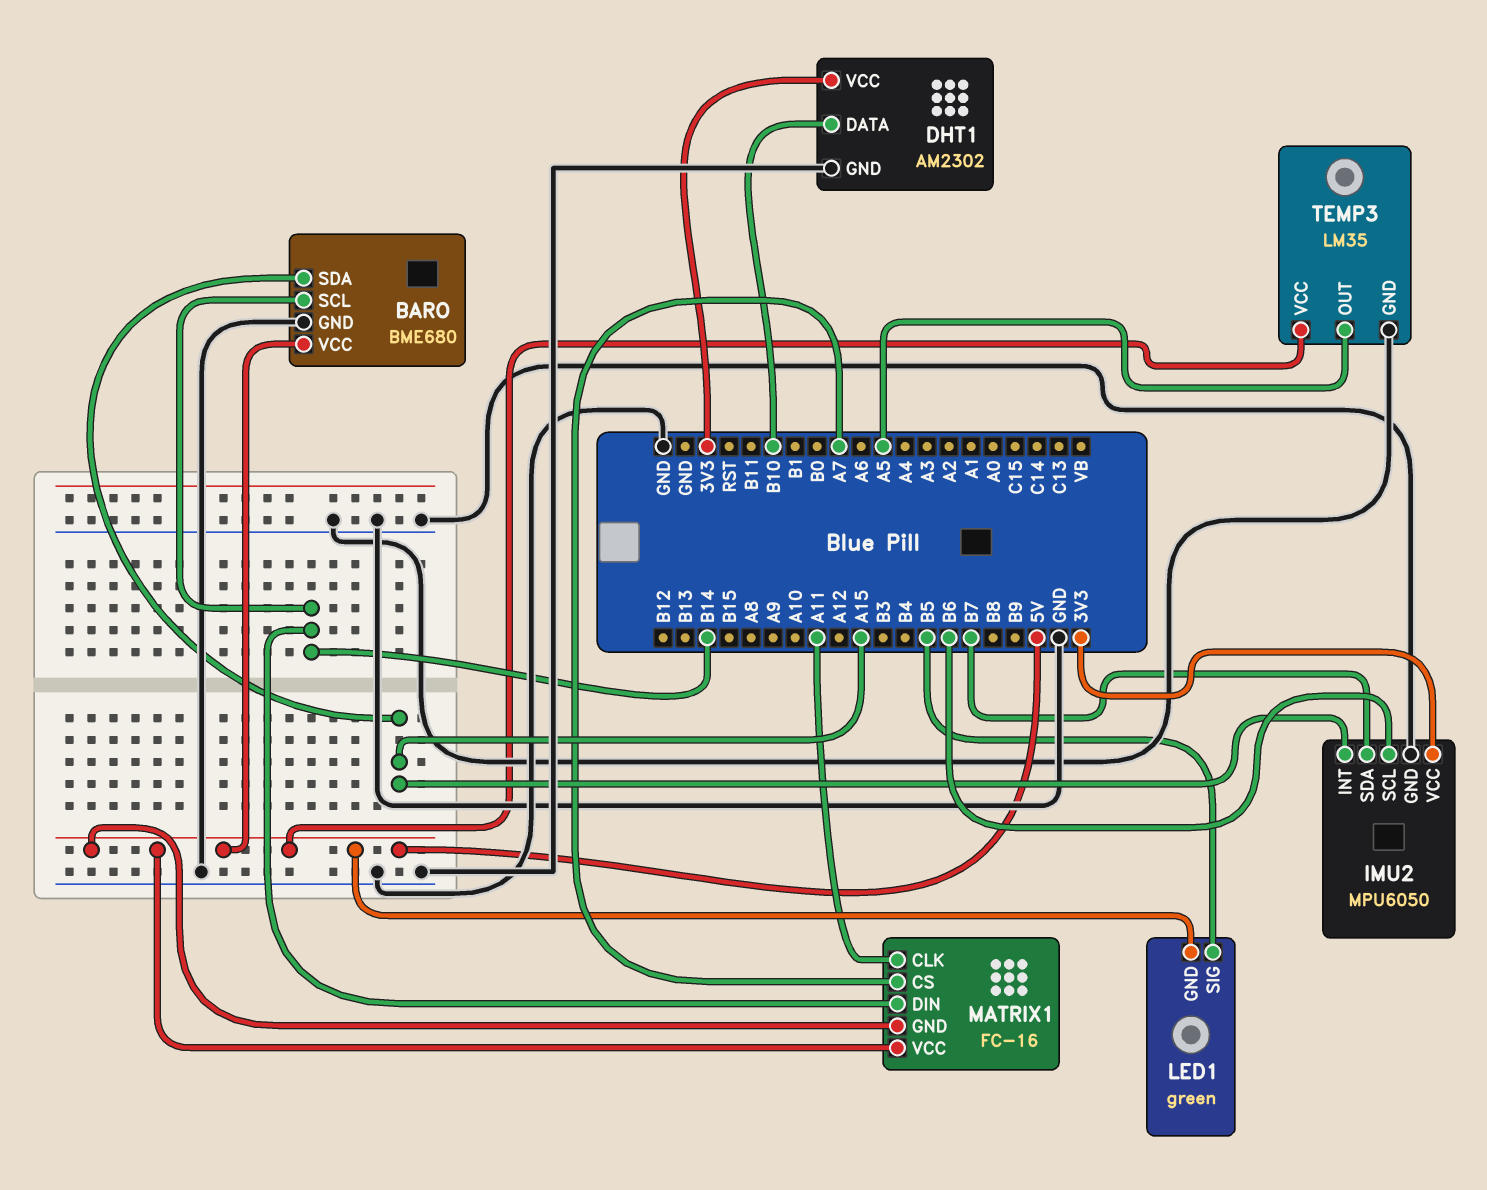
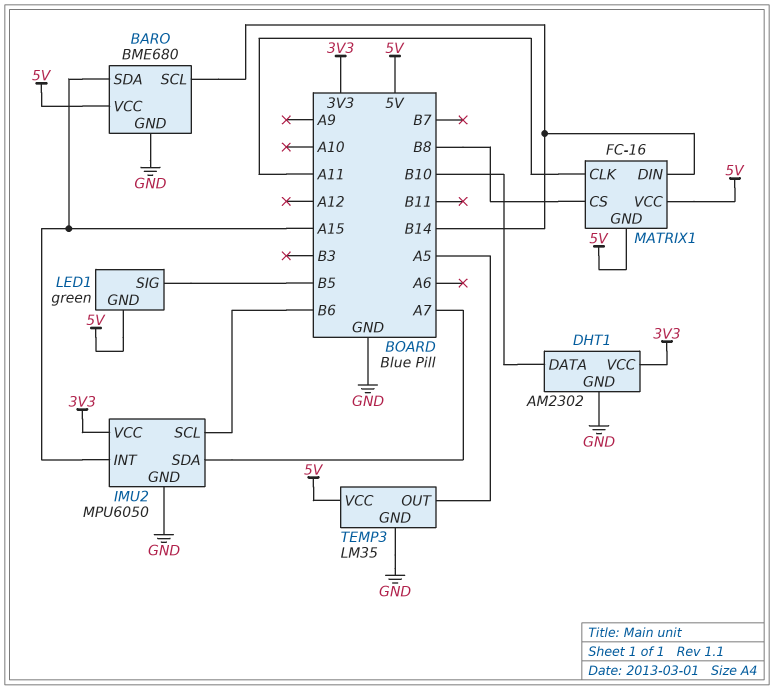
IMU2 pin SDA: B7 -> A7
MATRIX1 pin CS: A7 -> B8

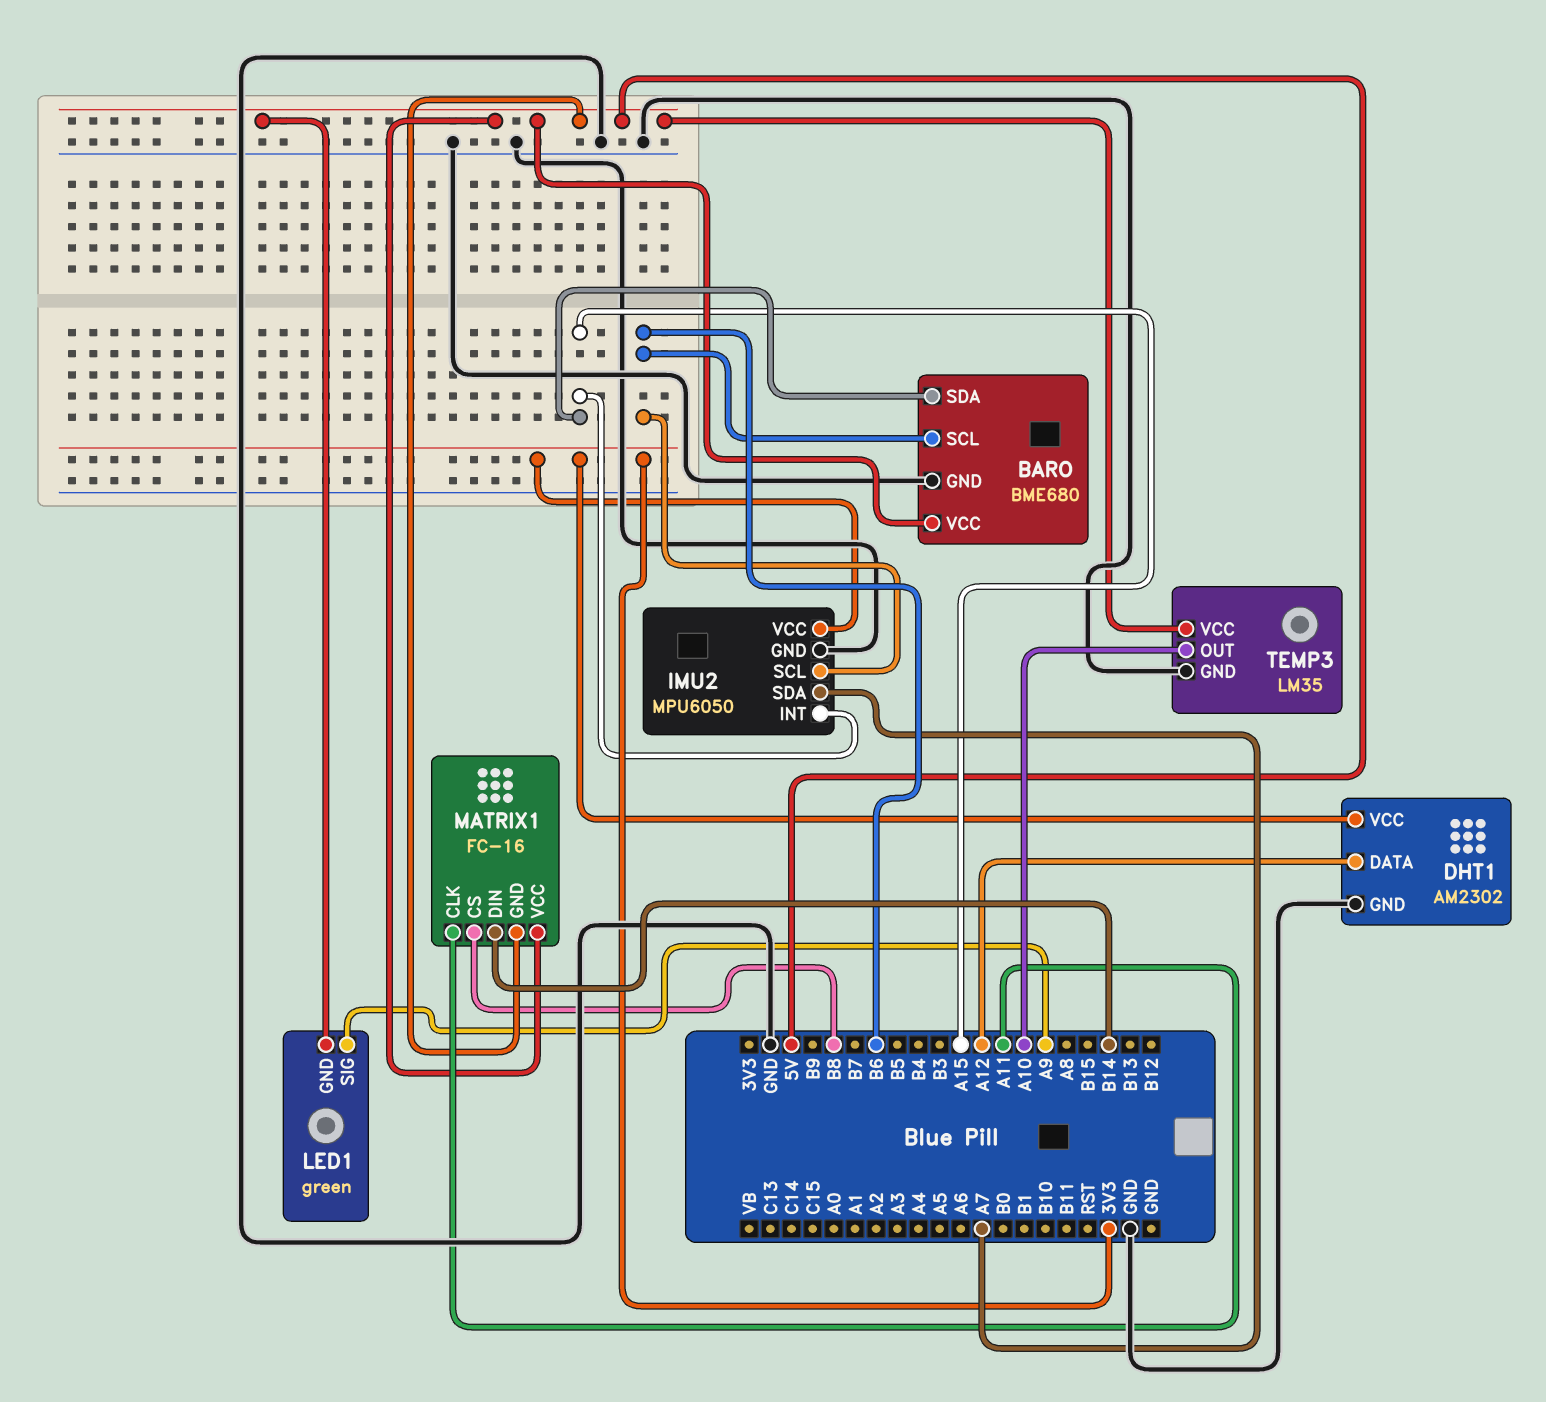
BARO pin SCL: B14 -> B6
DHT1 pin DATA: B10 -> A12
LED1 pin SIG: B5 -> A9
TEMP3 pin OUT: A5 -> A10

